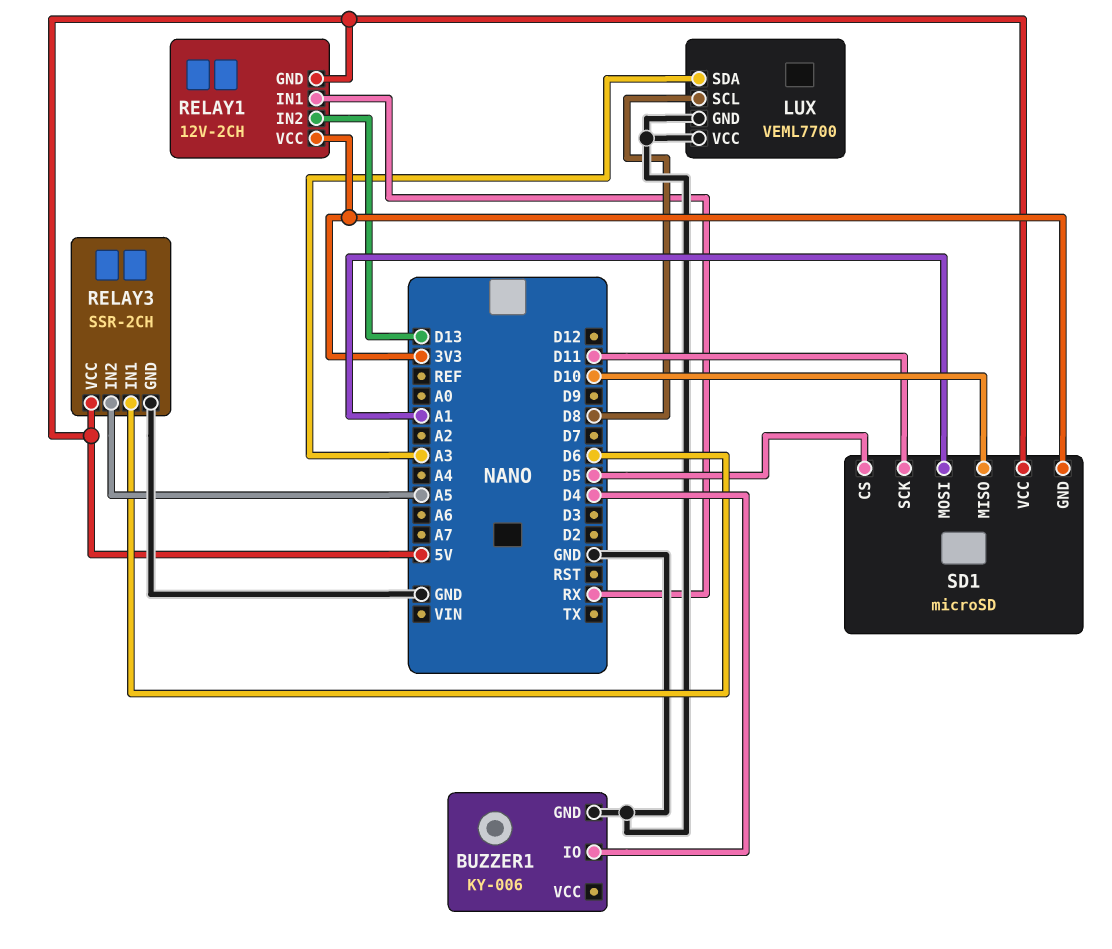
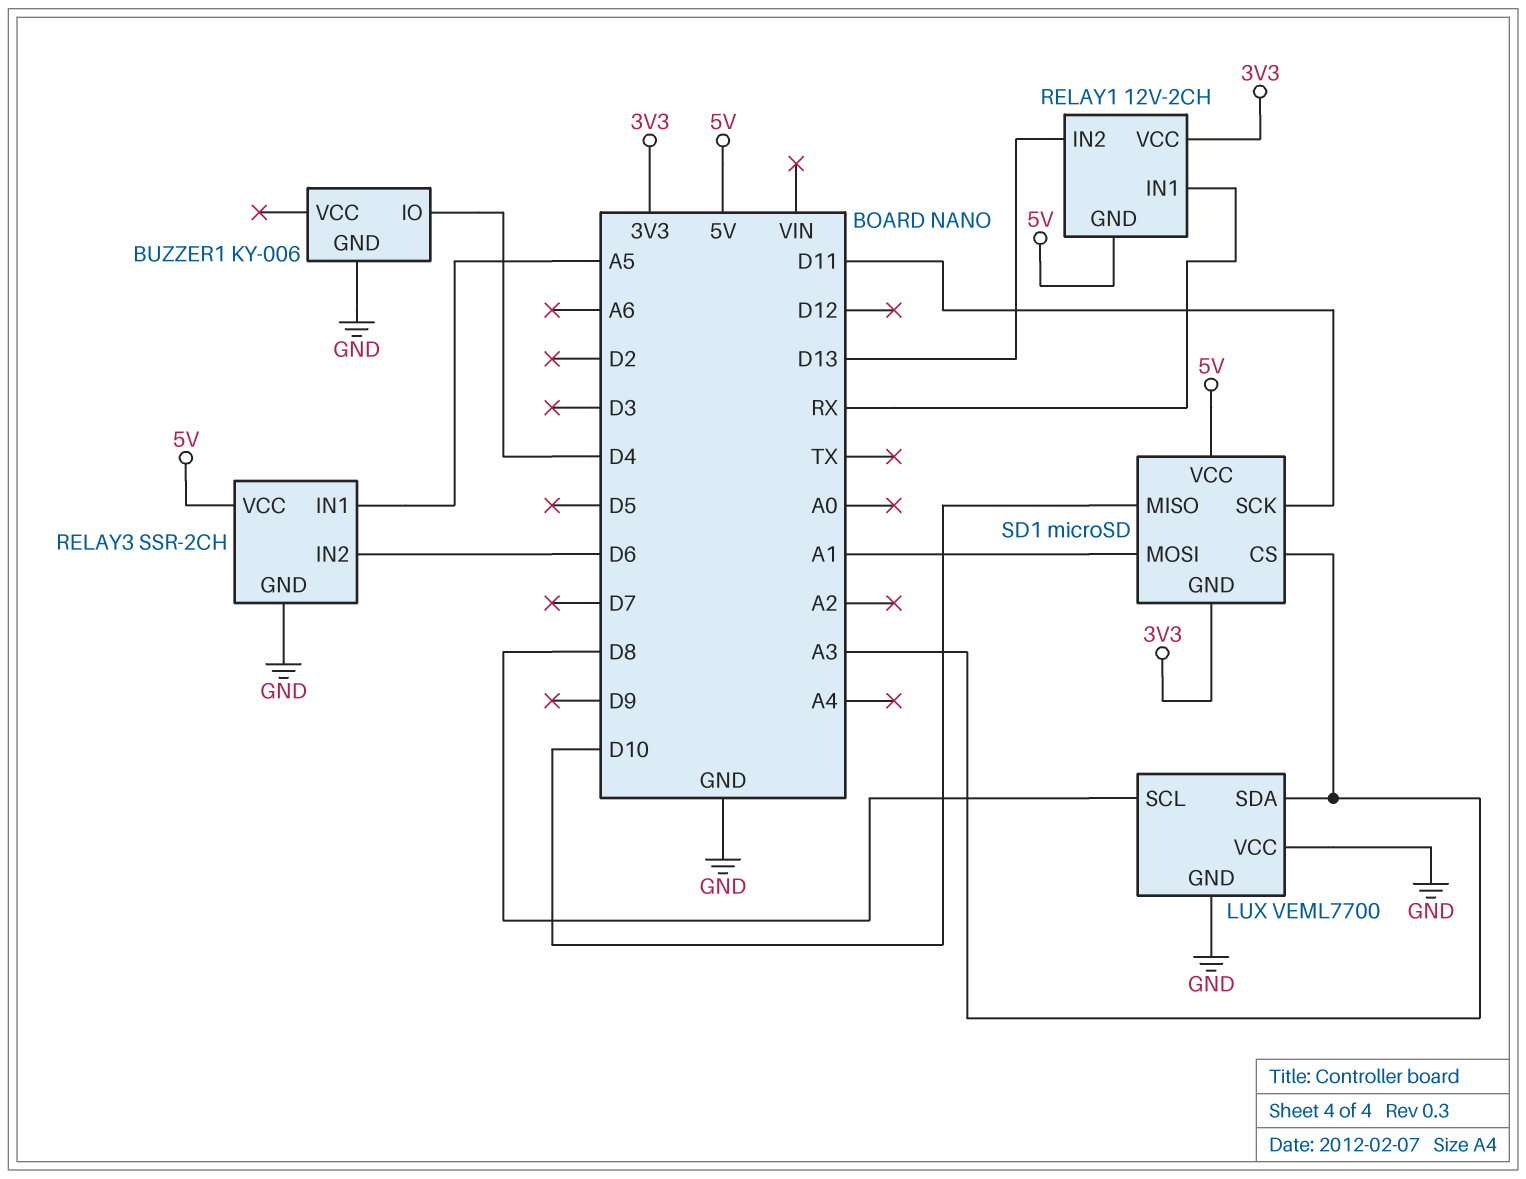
RELAY3 pin IN1: D6 -> A5
RELAY3 pin IN2: A5 -> D6
SD1 pin CS: D5 -> A3

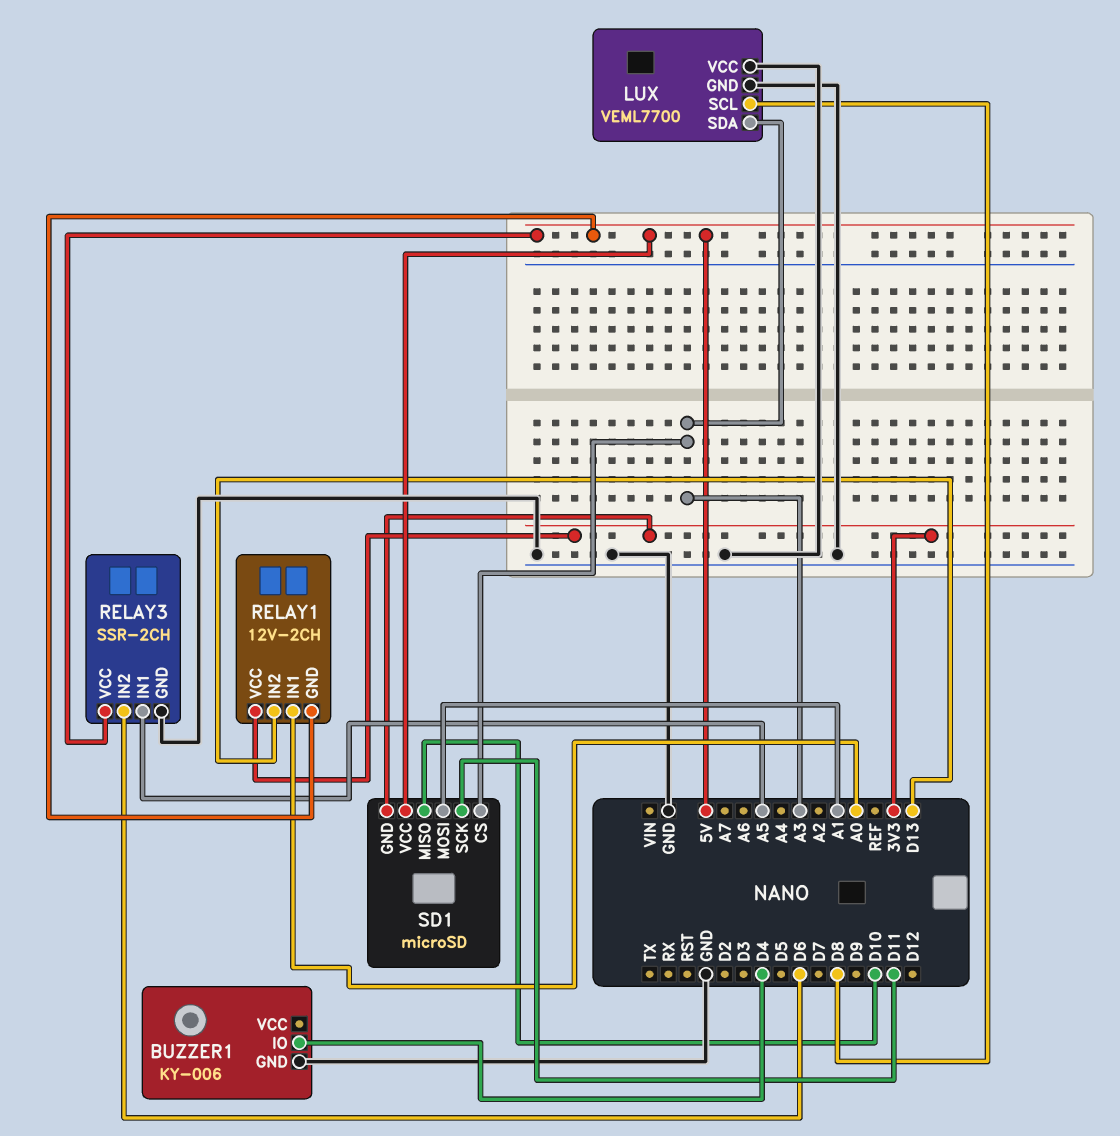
RELAY1 pin IN1: RX -> A0

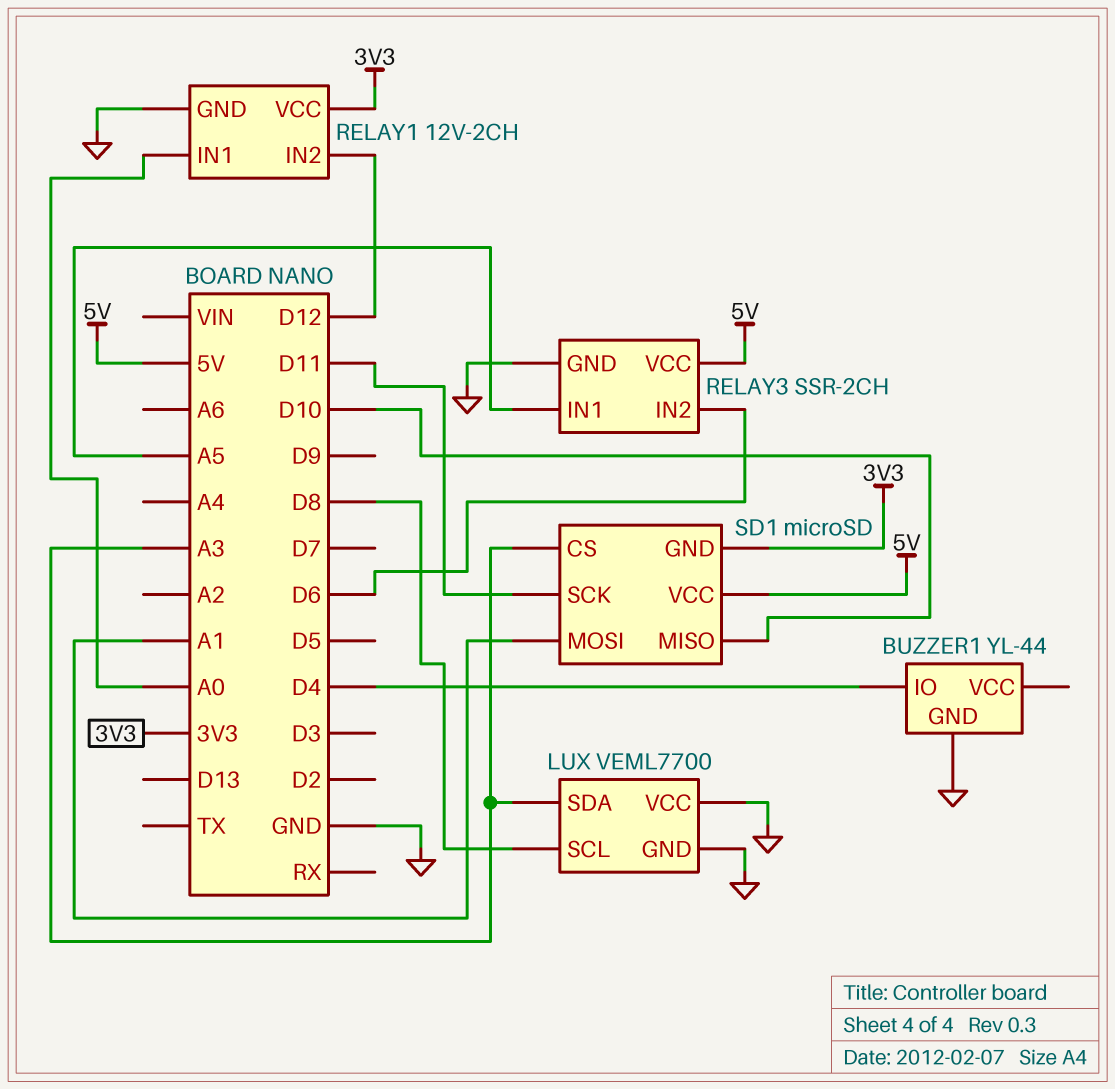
BUZZER1: KY-006 -> YL-44
RELAY1 pin GND: 5V -> GND
RELAY1 pin IN2: D13 -> D12

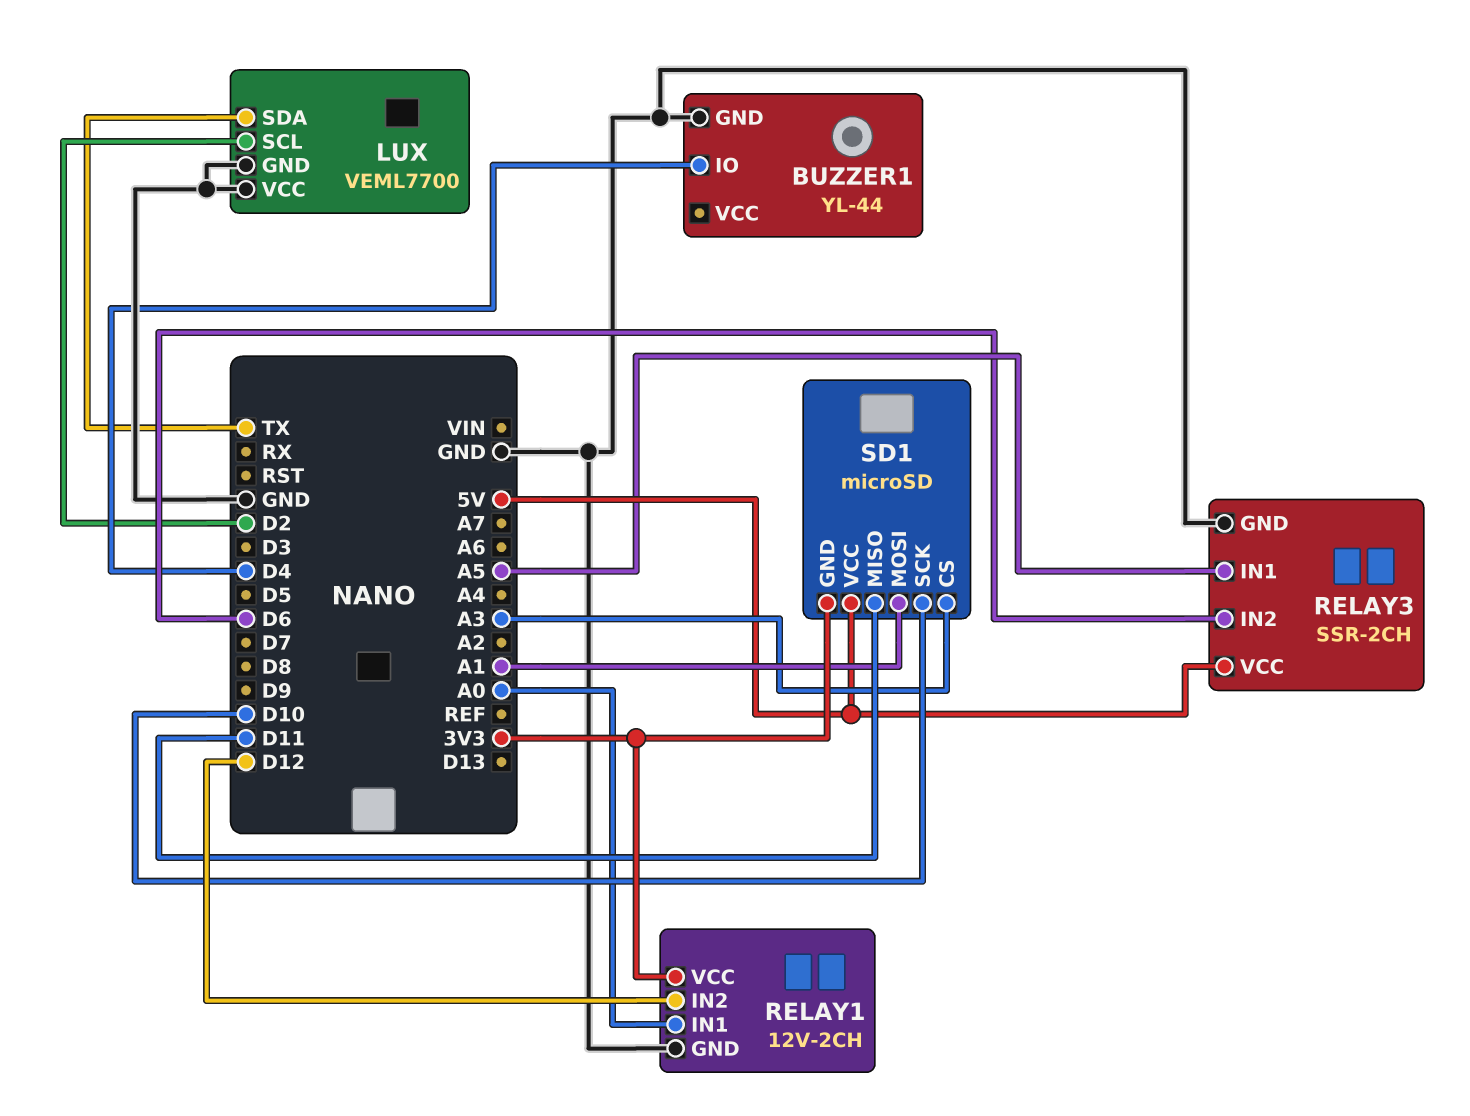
LUX pin SCL: D8 -> D2
LUX pin SDA: A3 -> TX
SD1 pin MISO: D10 -> D11
SD1 pin SCK: D11 -> D10

